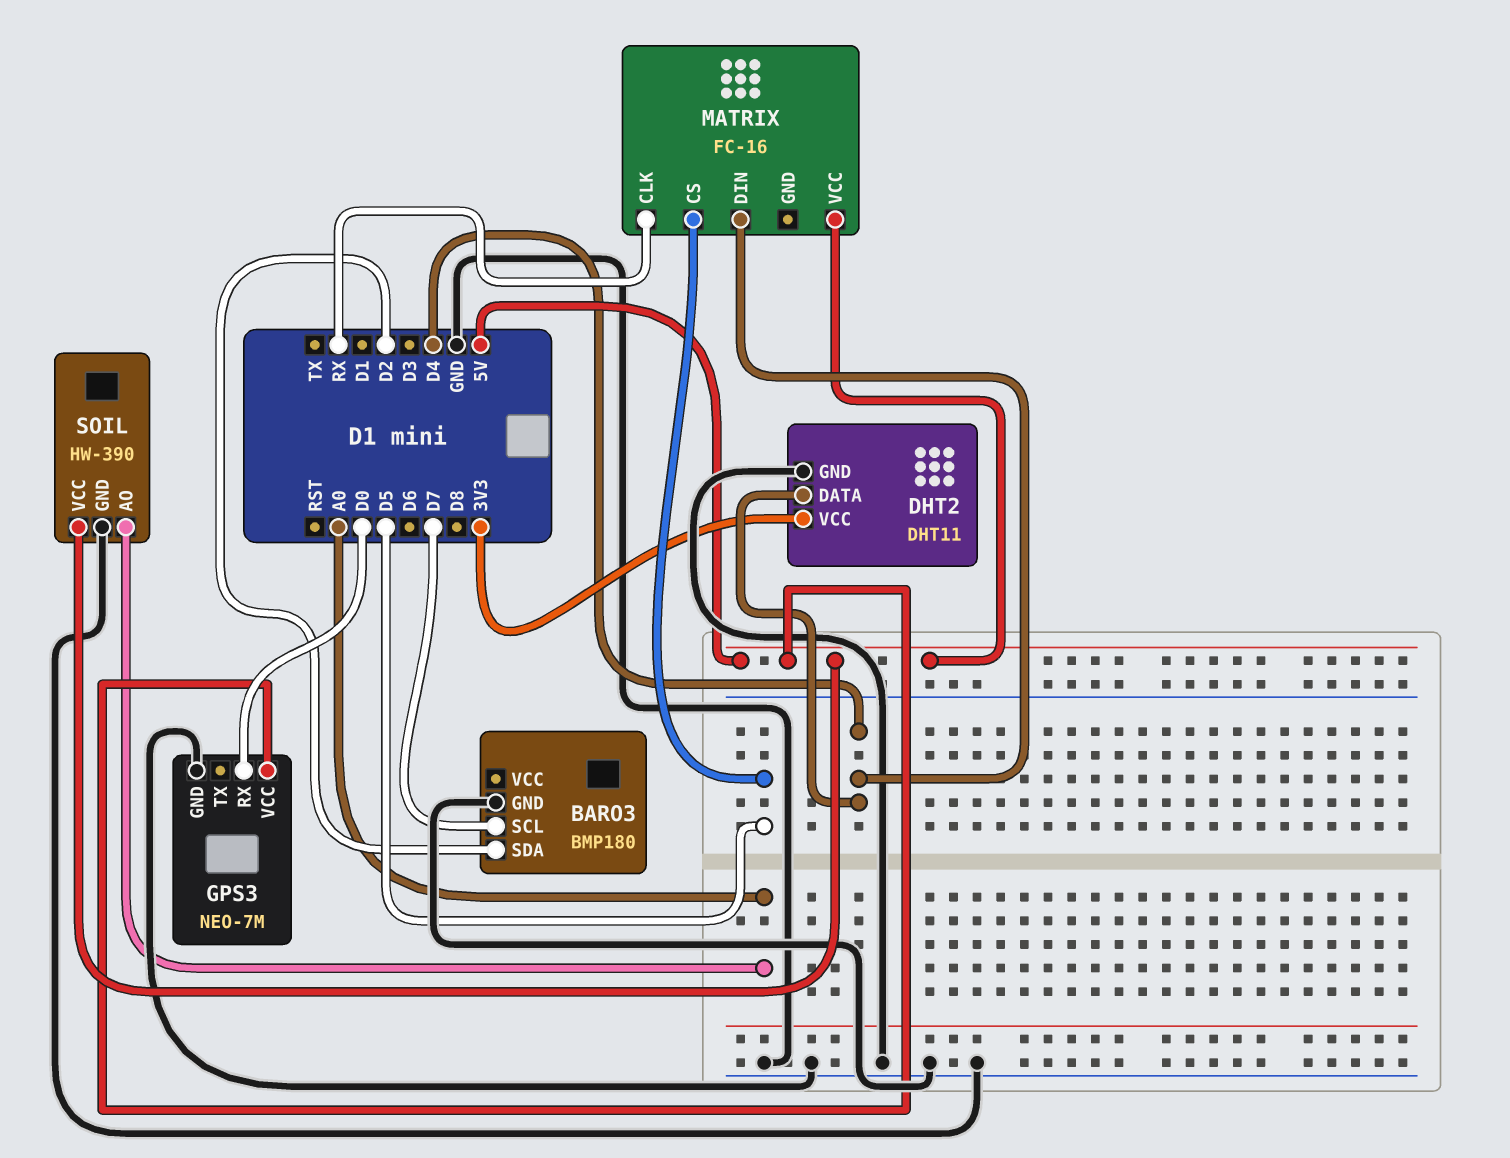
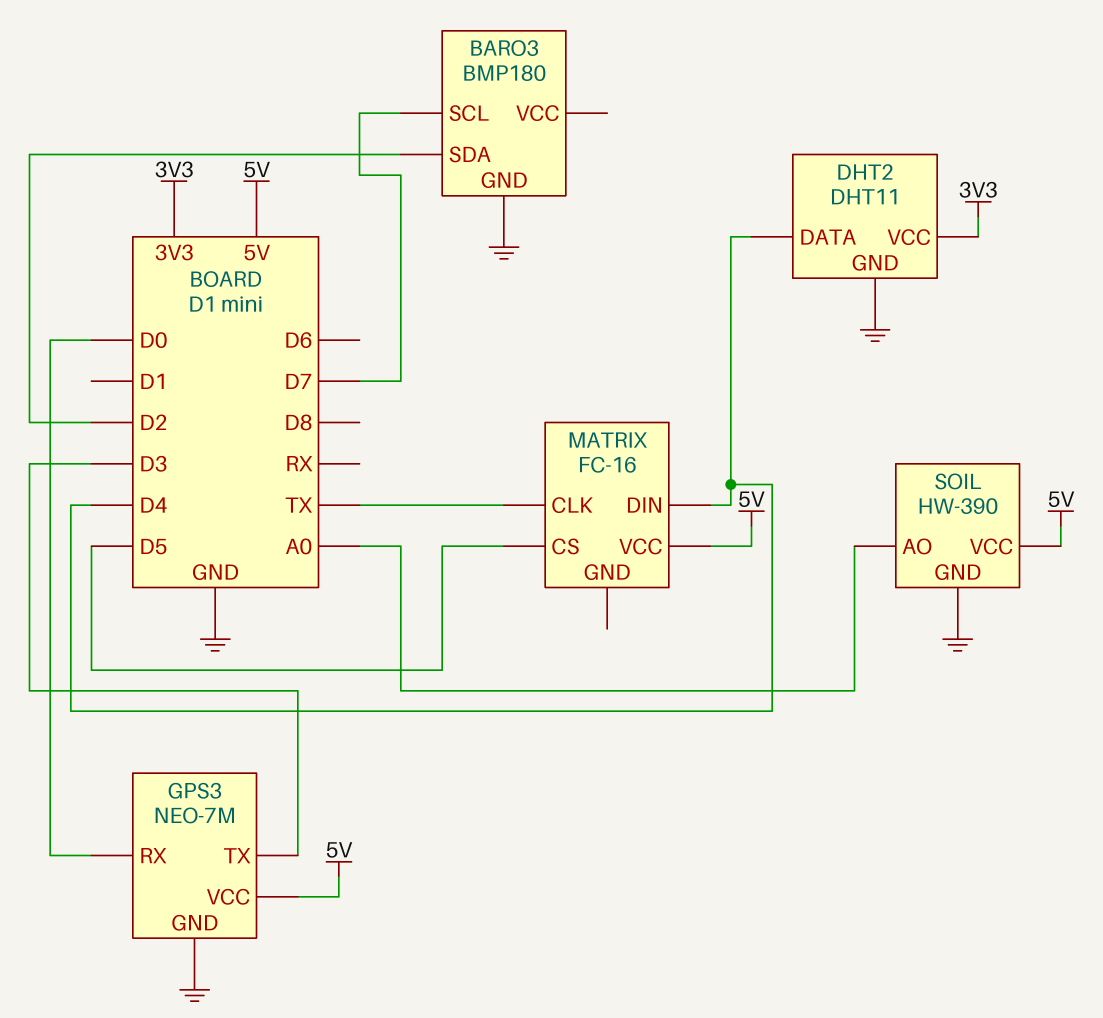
GPS3 pin TX: none -> D3
MATRIX pin CLK: RX -> TX

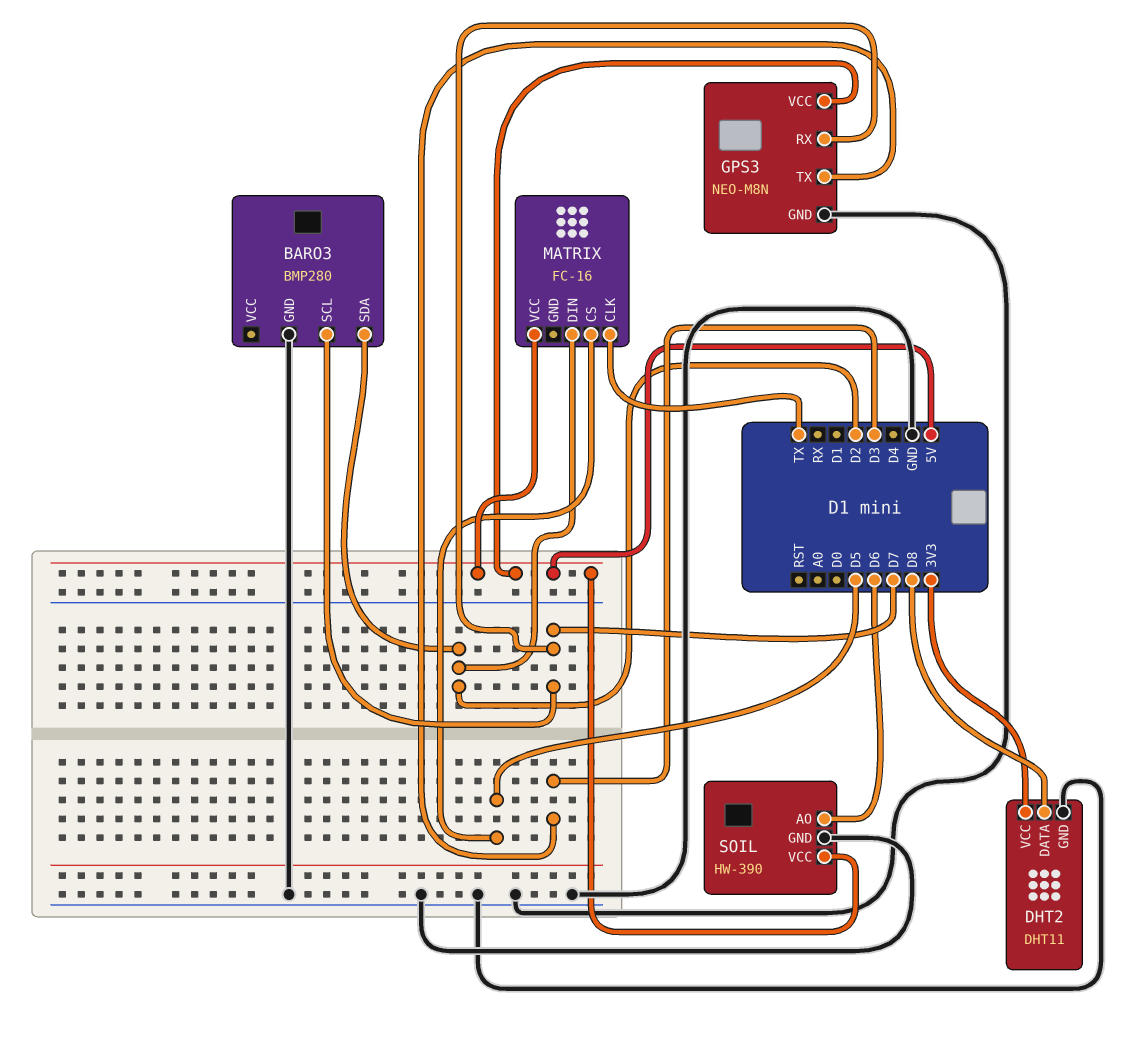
BARO3: BMP180 -> BMP280
DHT2 pin DATA: D4 -> D8
GPS3: NEO-7M -> NEO-M8N
GPS3 pin RX: D0 -> D7
MATRIX pin DIN: D4 -> D2
SOIL pin AO: A0 -> D6

